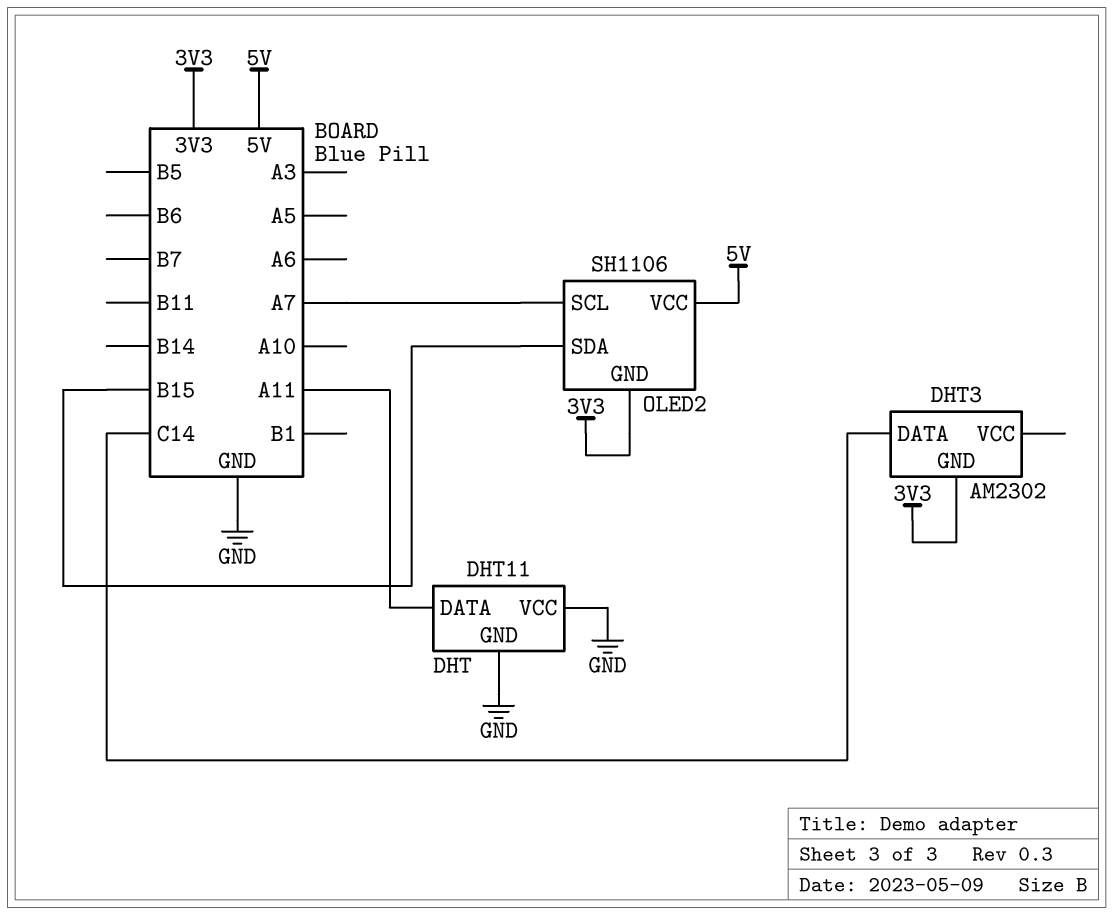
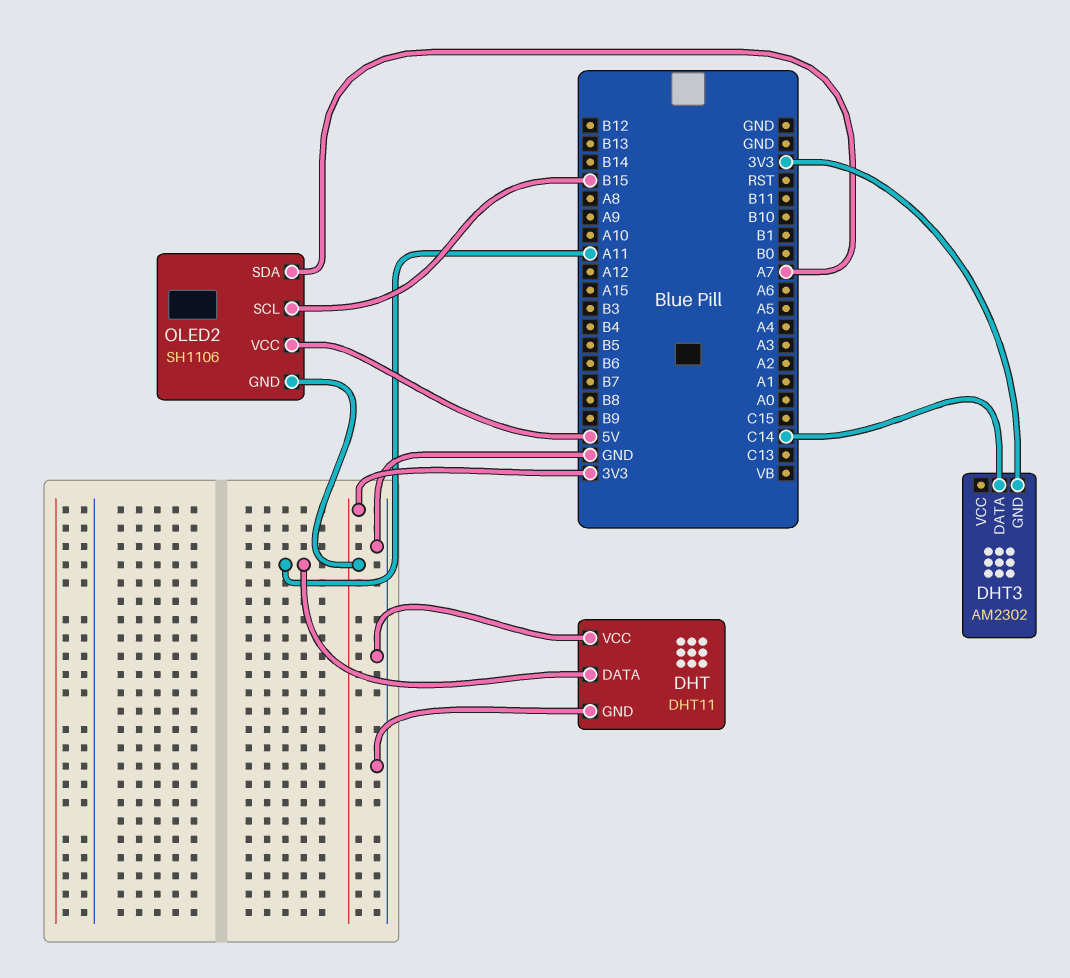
OLED2 pin SCL: A7 -> B15
OLED2 pin SDA: B15 -> A7

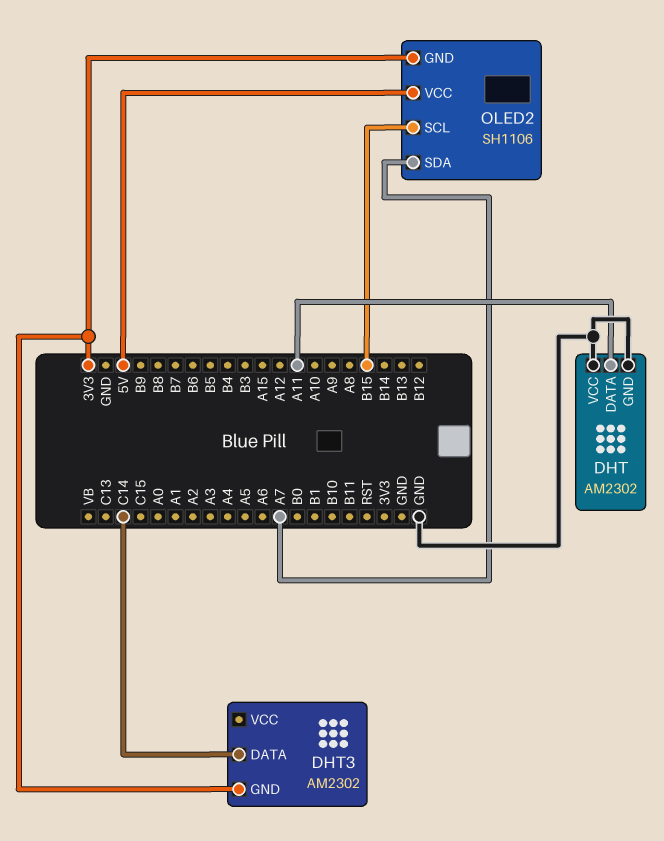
DHT: DHT11 -> AM2302

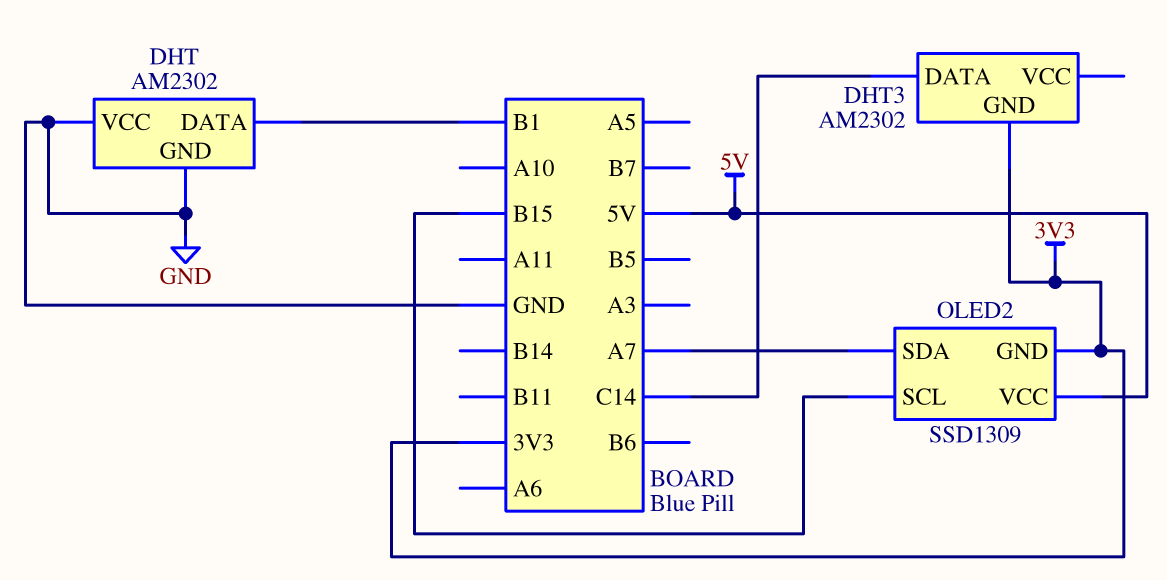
DHT pin DATA: A11 -> B1
OLED2: SH1106 -> SSD1309

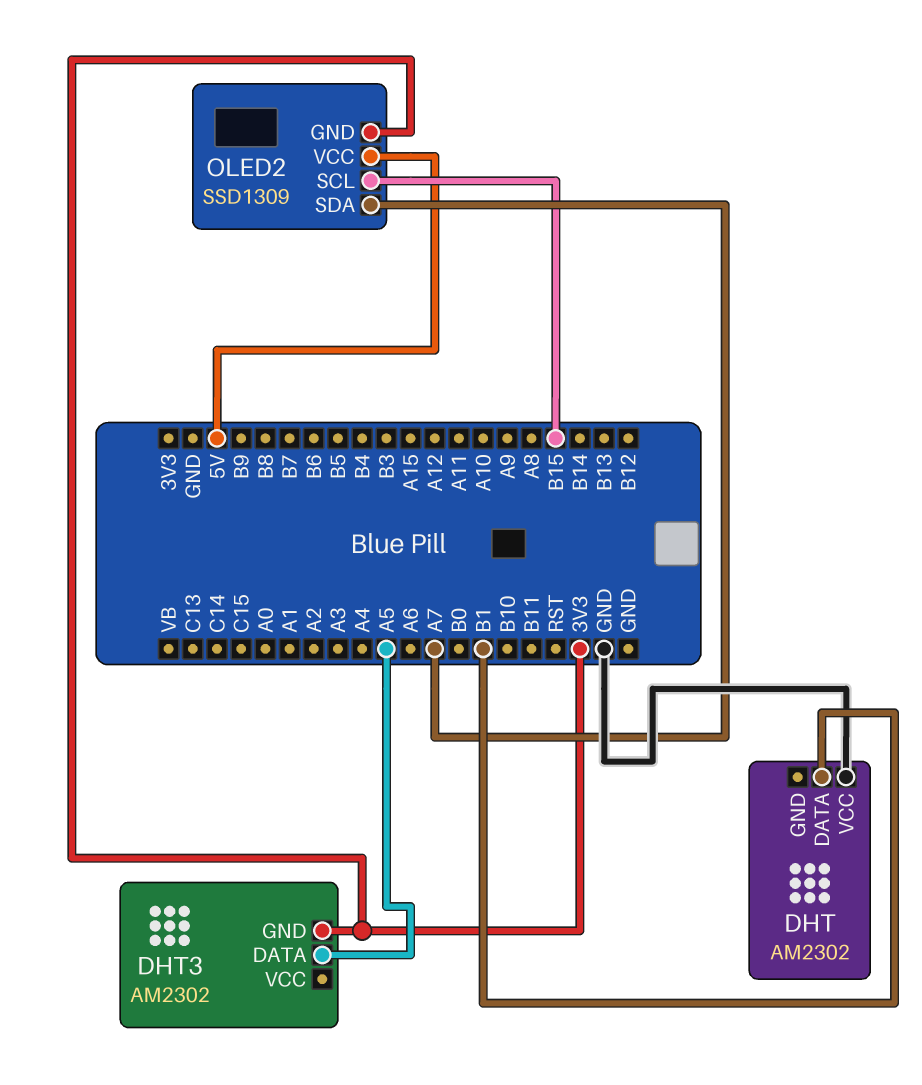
DHT pin GND: GND -> none
DHT3 pin DATA: C14 -> A5

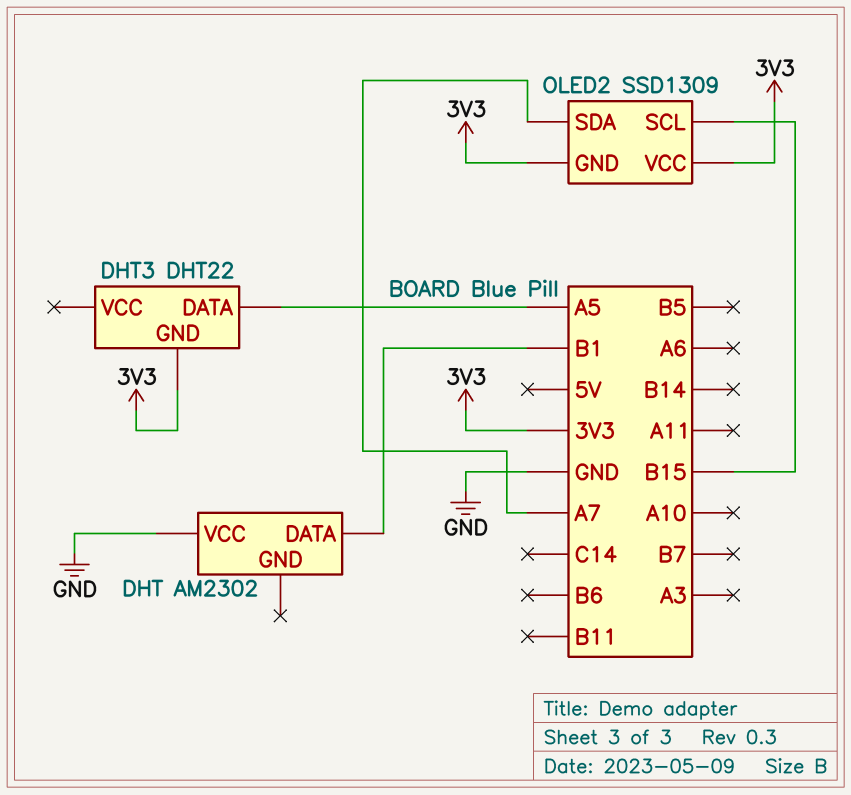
DHT3: AM2302 -> DHT22
OLED2 pin VCC: 5V -> 3V3

